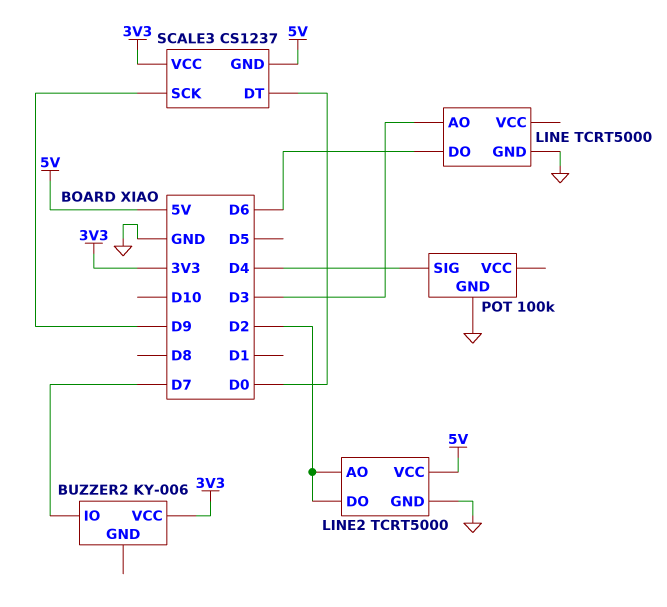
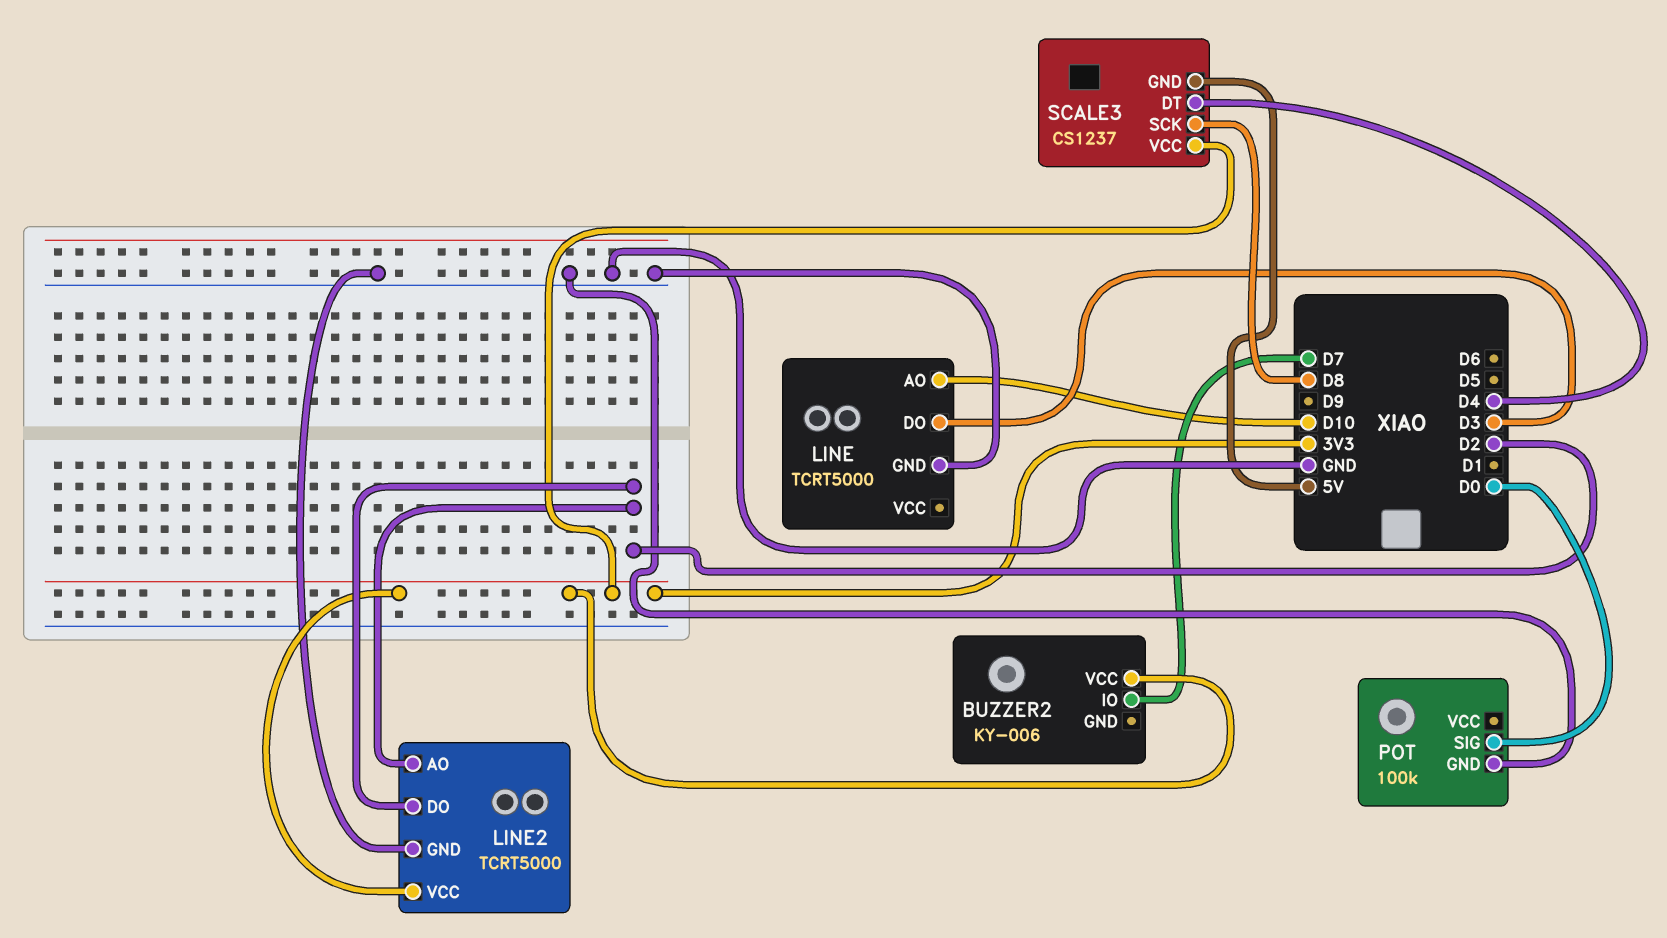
LINE pin AO: D3 -> D10
LINE pin DO: D6 -> D3
LINE2 pin VCC: 5V -> 3V3
POT pin SIG: D4 -> D0
SCALE3 pin DT: D0 -> D4
SCALE3 pin SCK: D9 -> D8

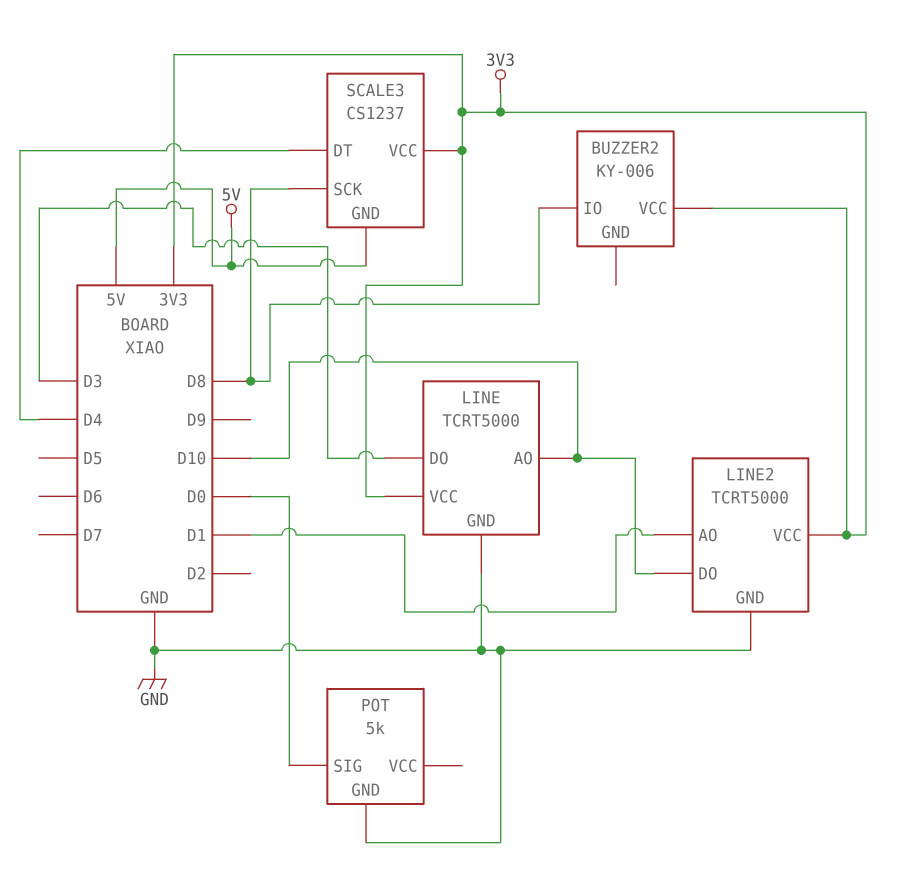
BUZZER2 pin IO: D7 -> D8
LINE pin VCC: none -> 3V3
LINE2 pin AO: D2 -> D1
LINE2 pin DO: D2 -> D10
POT: 100k -> 5k

